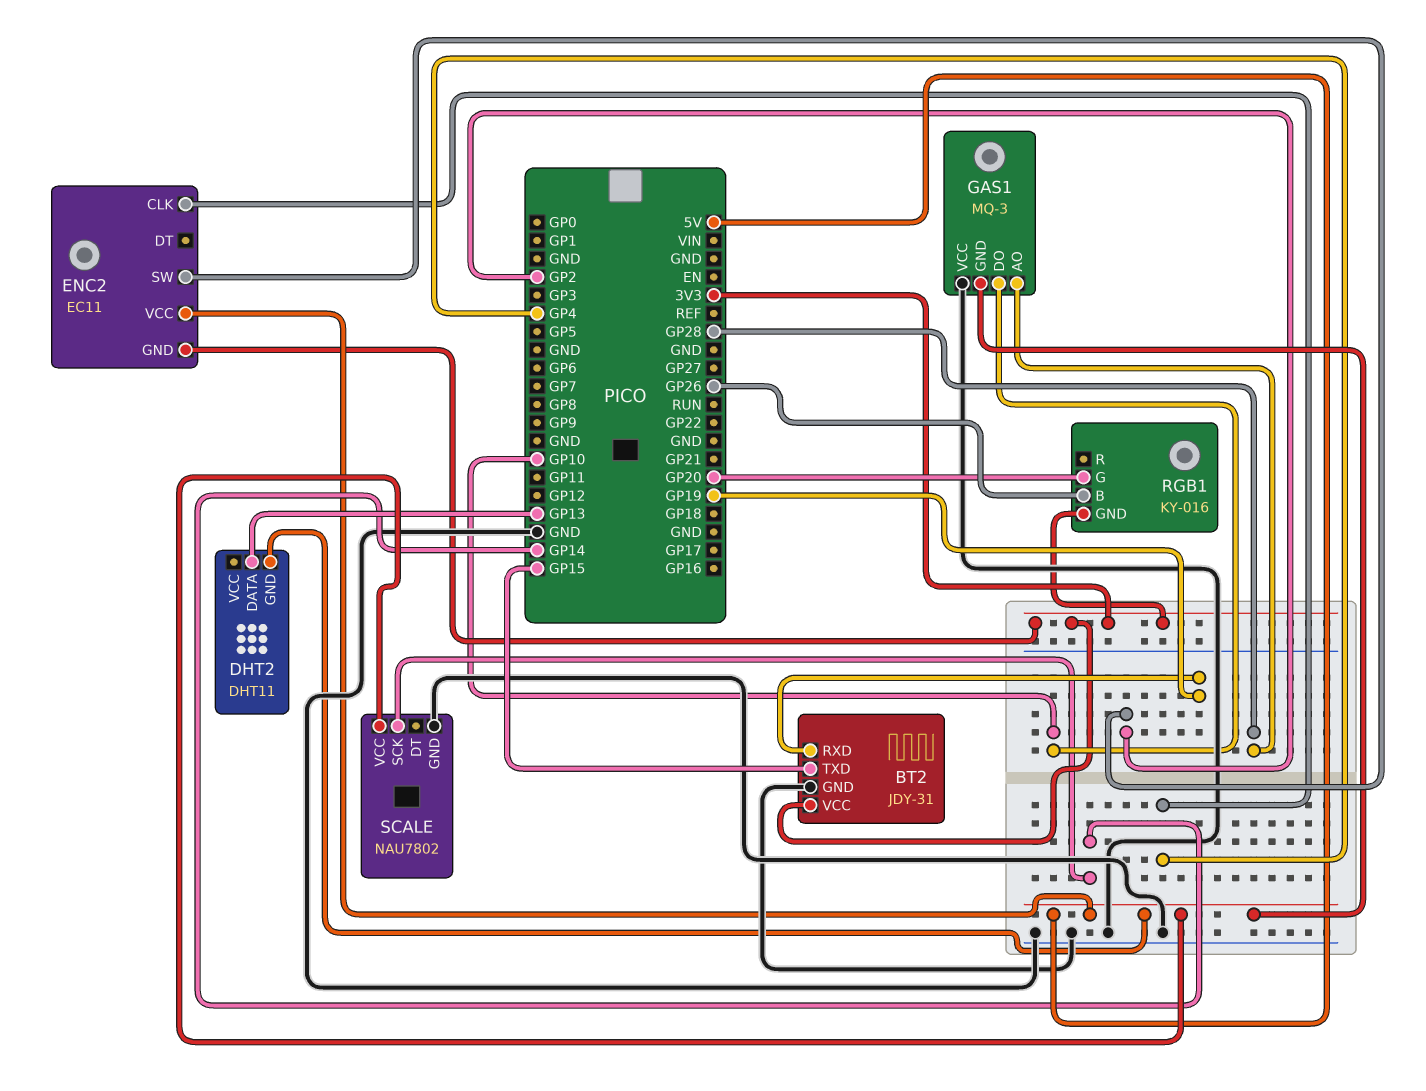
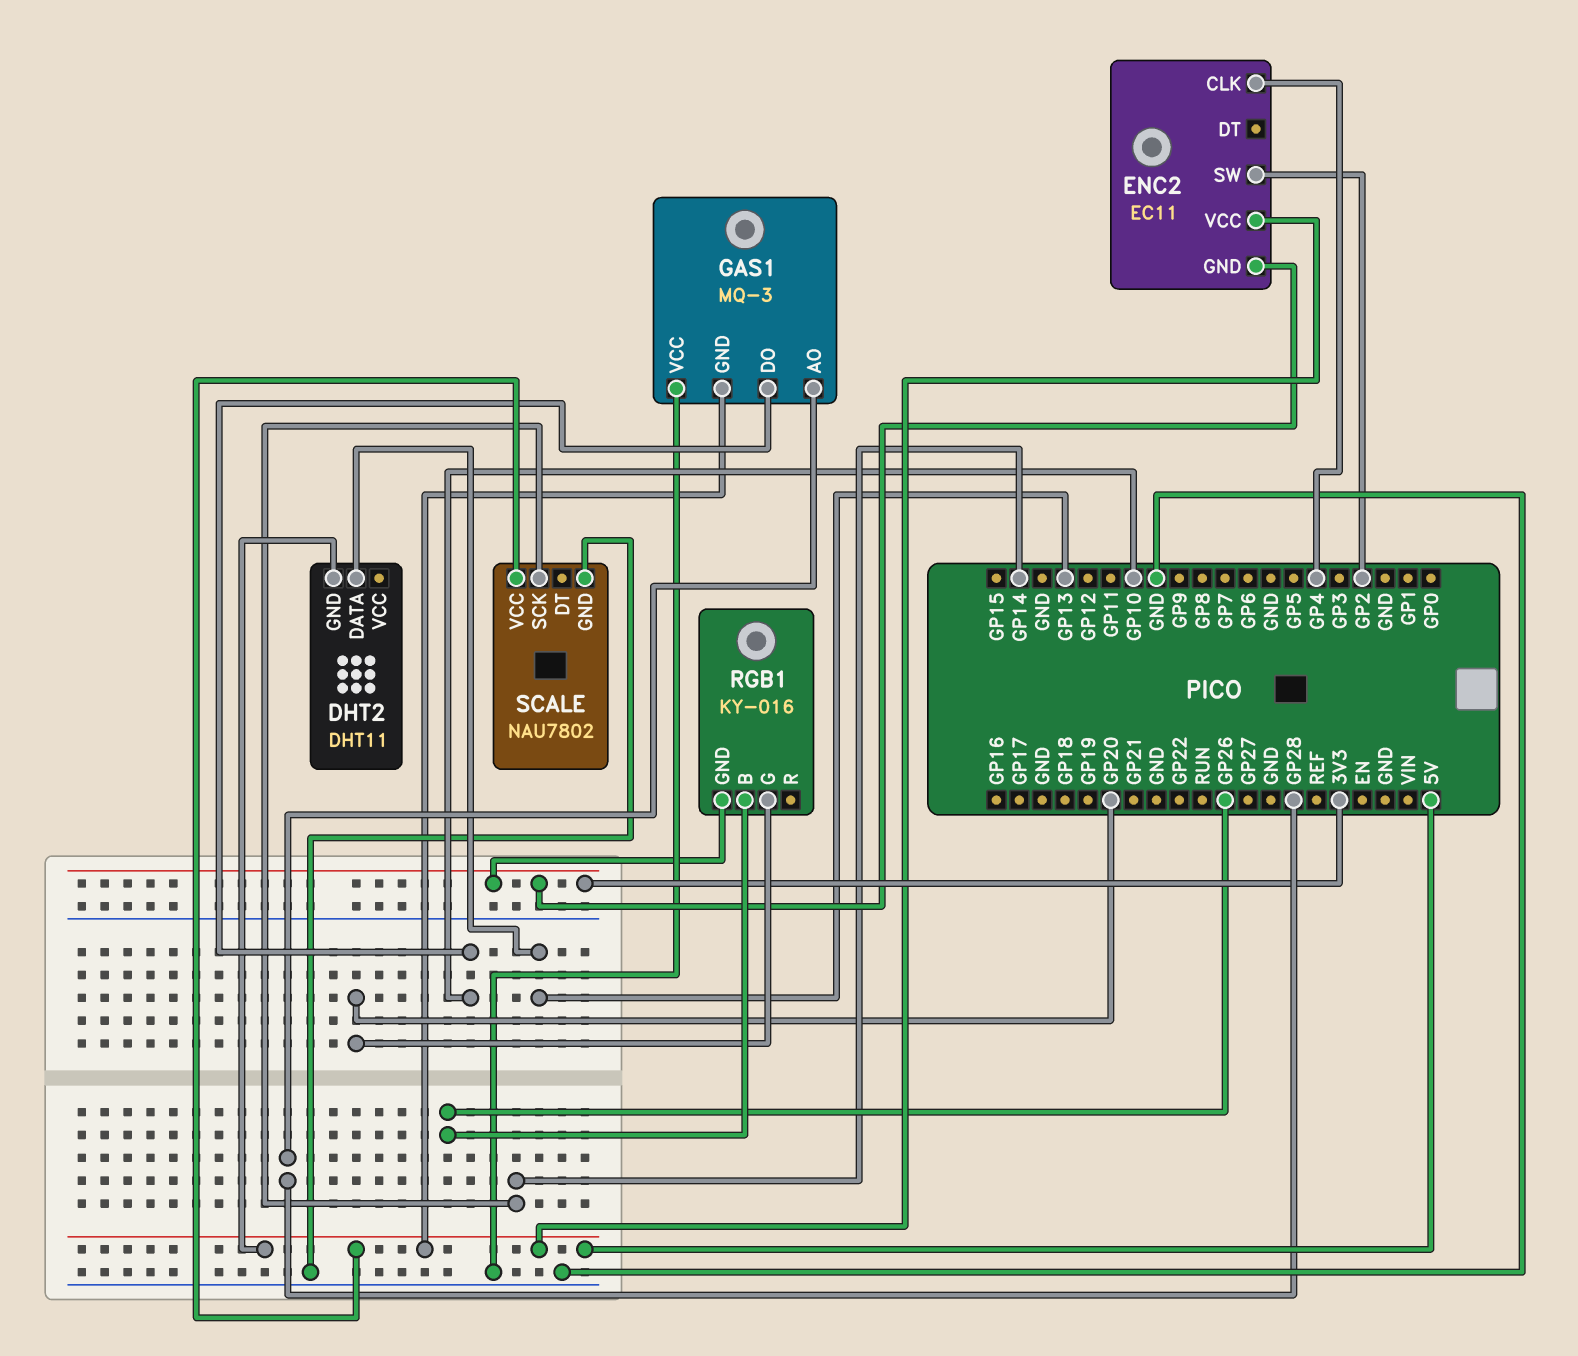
BT2: JDY-31 -> none
BT2 pin GND: GND -> none
BT2 pin RXD: GP19 -> none
BT2 pin TXD: GP15 -> none
BT2 pin VCC: 3V3 -> none

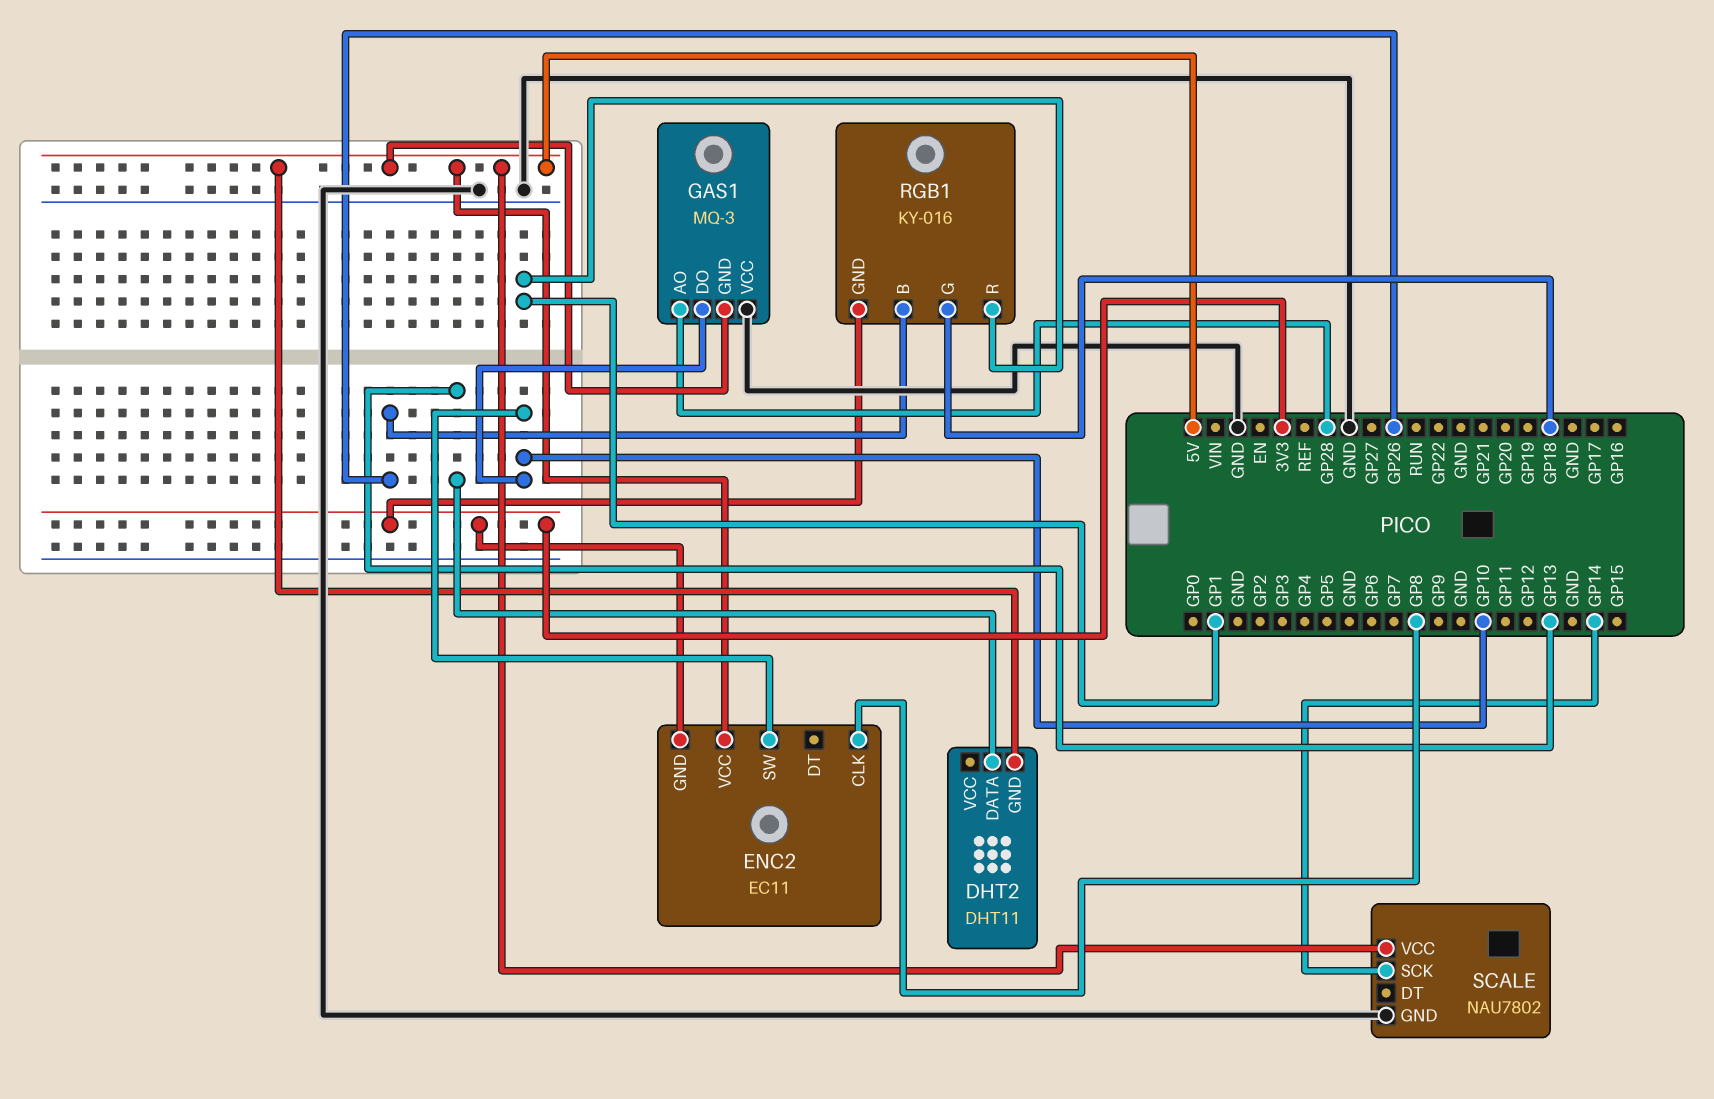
ENC2 pin CLK: GP4 -> GP8
ENC2 pin SW: GP2 -> GP10
RGB1 pin G: GP20 -> GP18
RGB1 pin R: none -> GP1

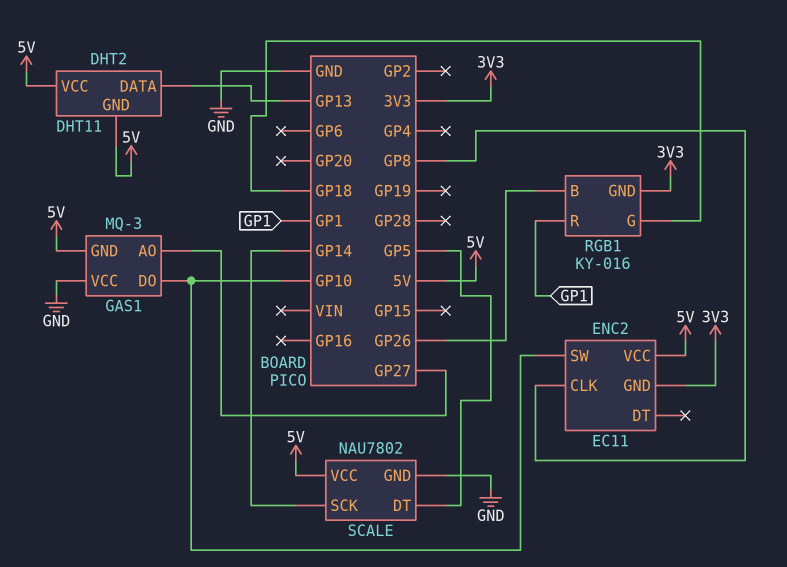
DHT2 pin VCC: none -> 5V
GAS1 pin AO: GP28 -> GP27
SCALE pin DT: none -> GP5

